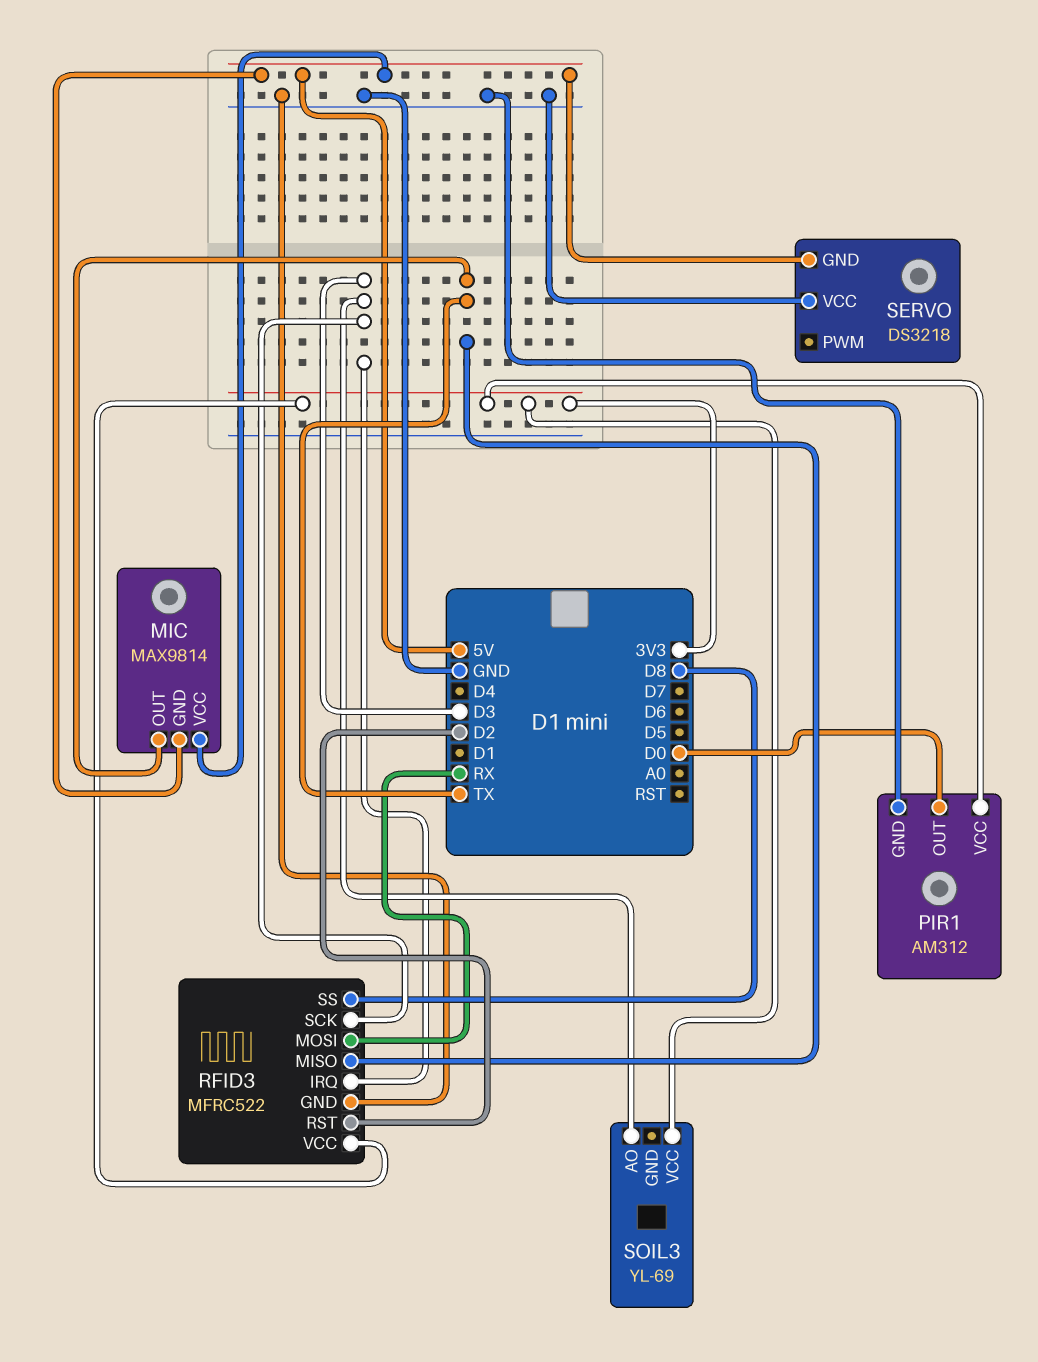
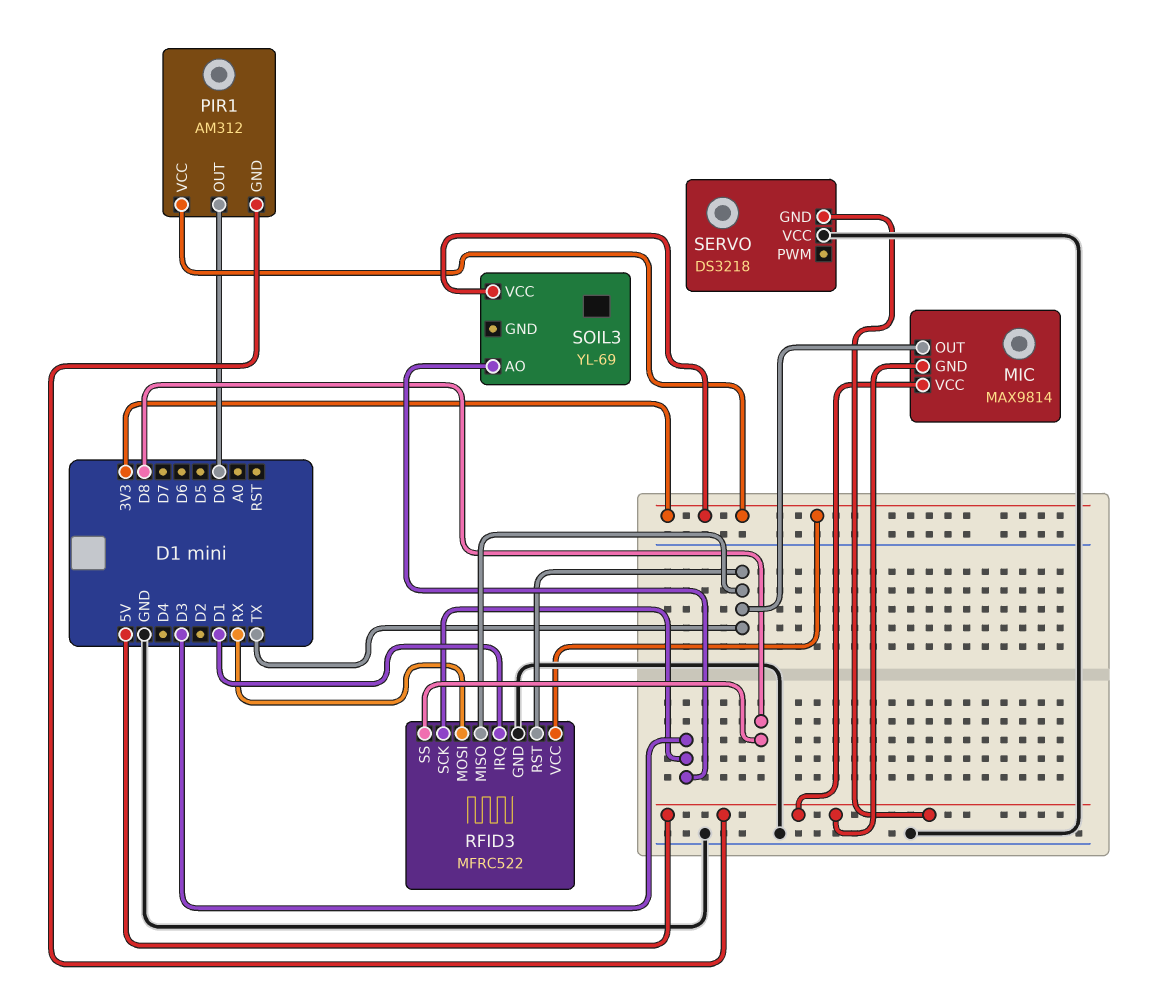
PIR1 pin GND: GND -> 5V
RFID3 pin IRQ: D3 -> D1
RFID3 pin RST: D2 -> TX

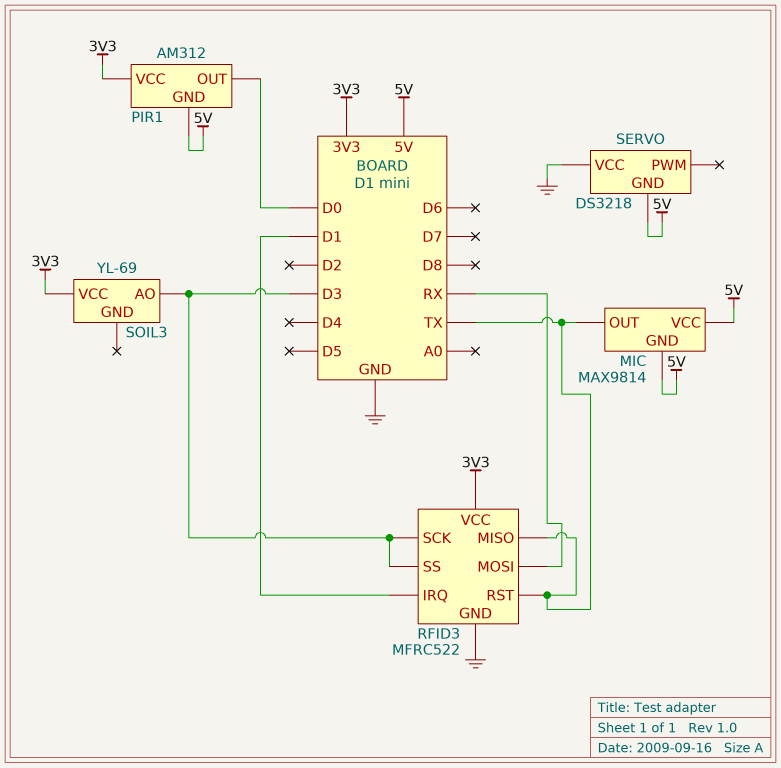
RFID3 pin SS: D8 -> D3

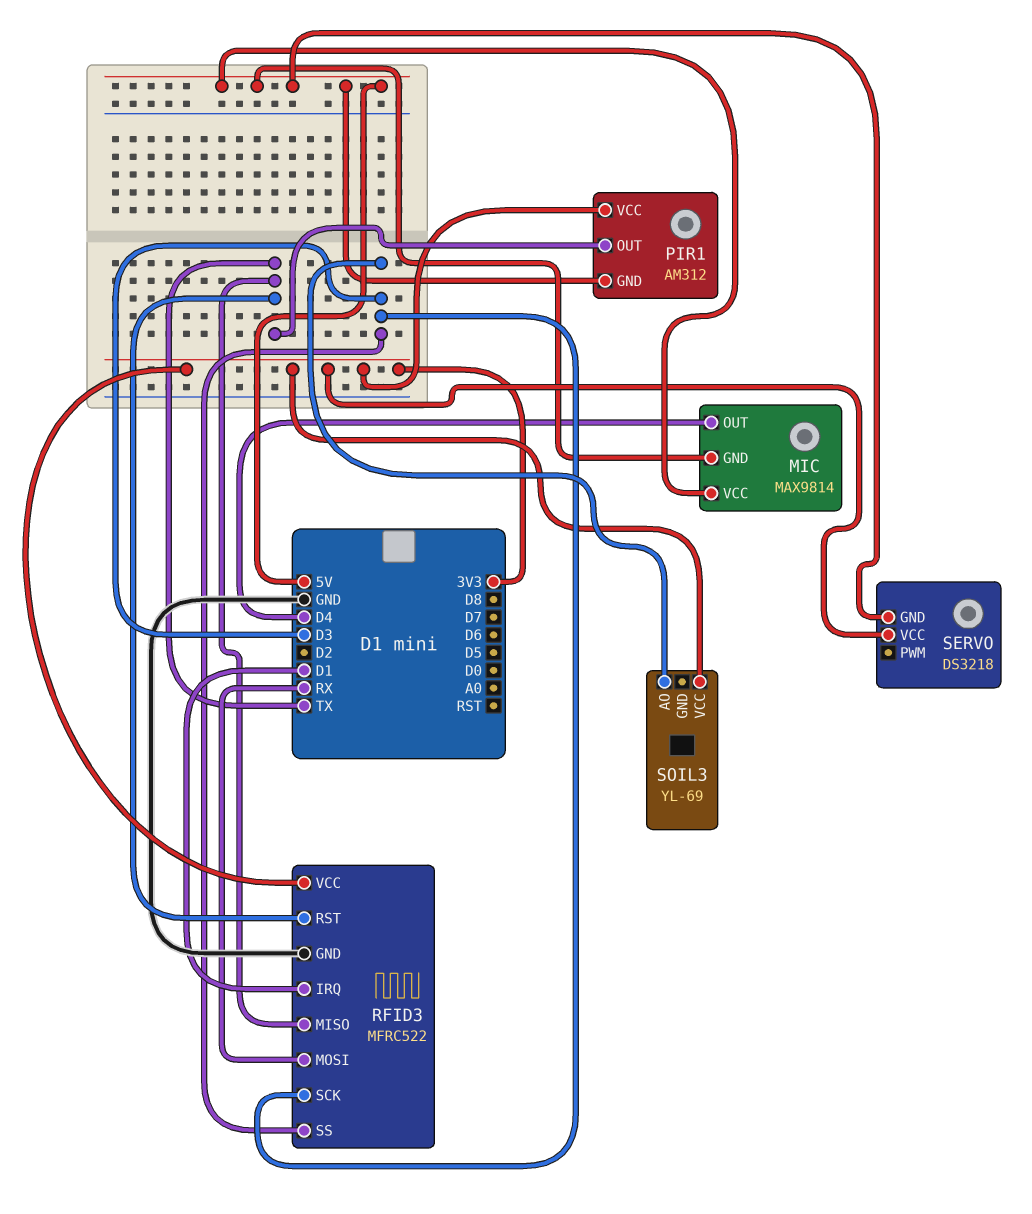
MIC pin OUT: TX -> D4
PIR1 pin OUT: D0 -> TX
SERVO pin VCC: GND -> 3V3

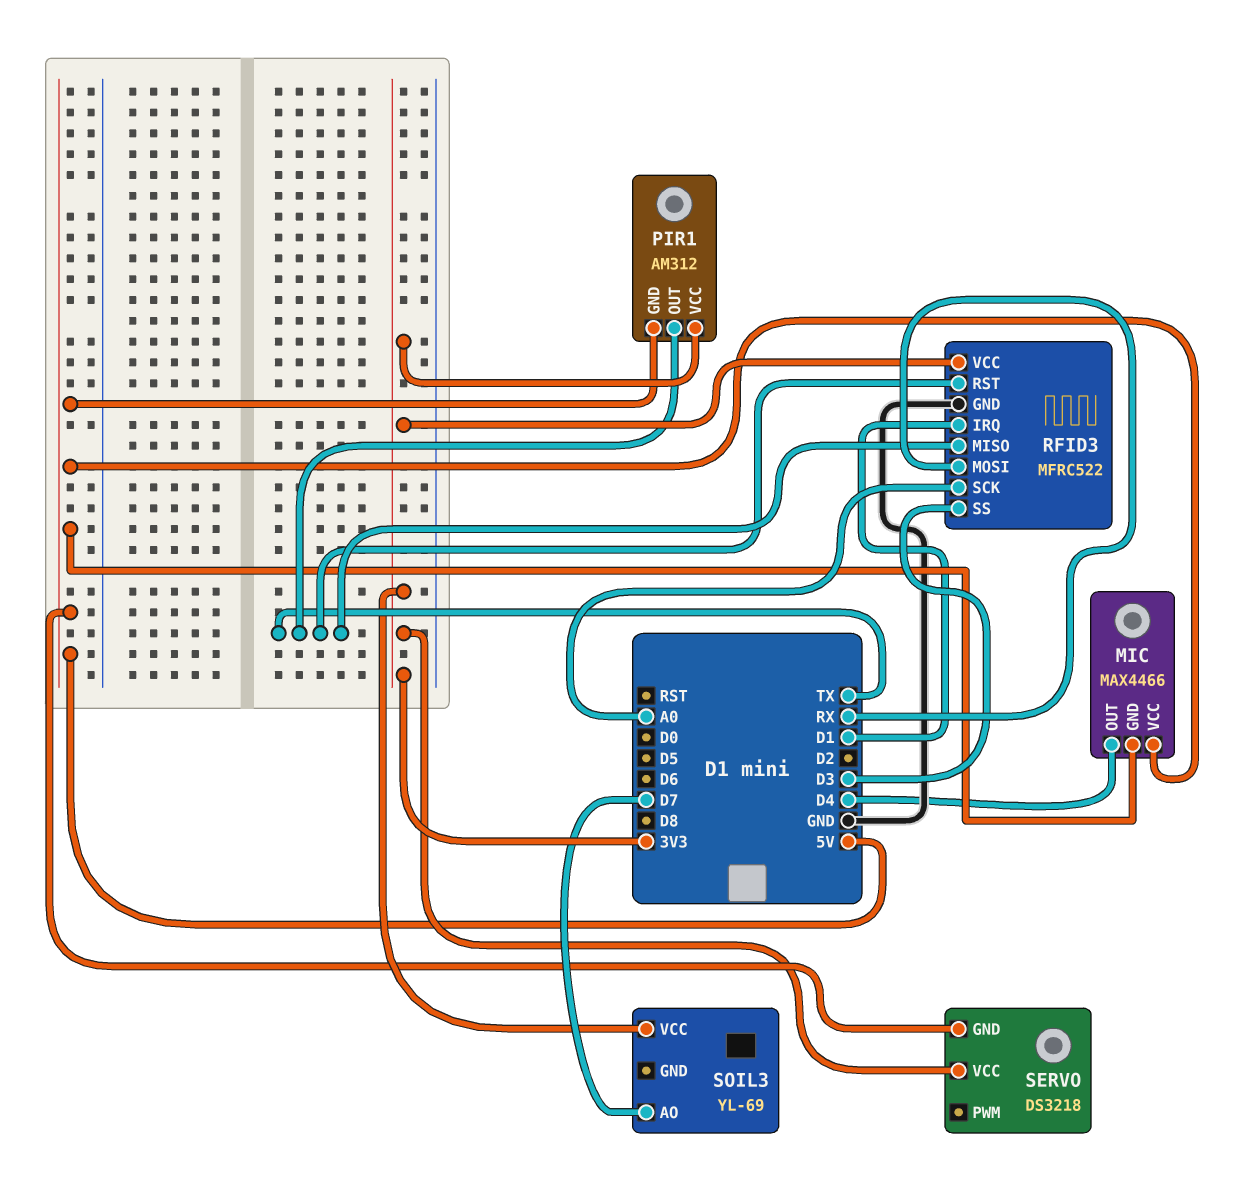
MIC: MAX9814 -> MAX4466
RFID3 pin SCK: D3 -> A0
SOIL3 pin AO: D3 -> D7

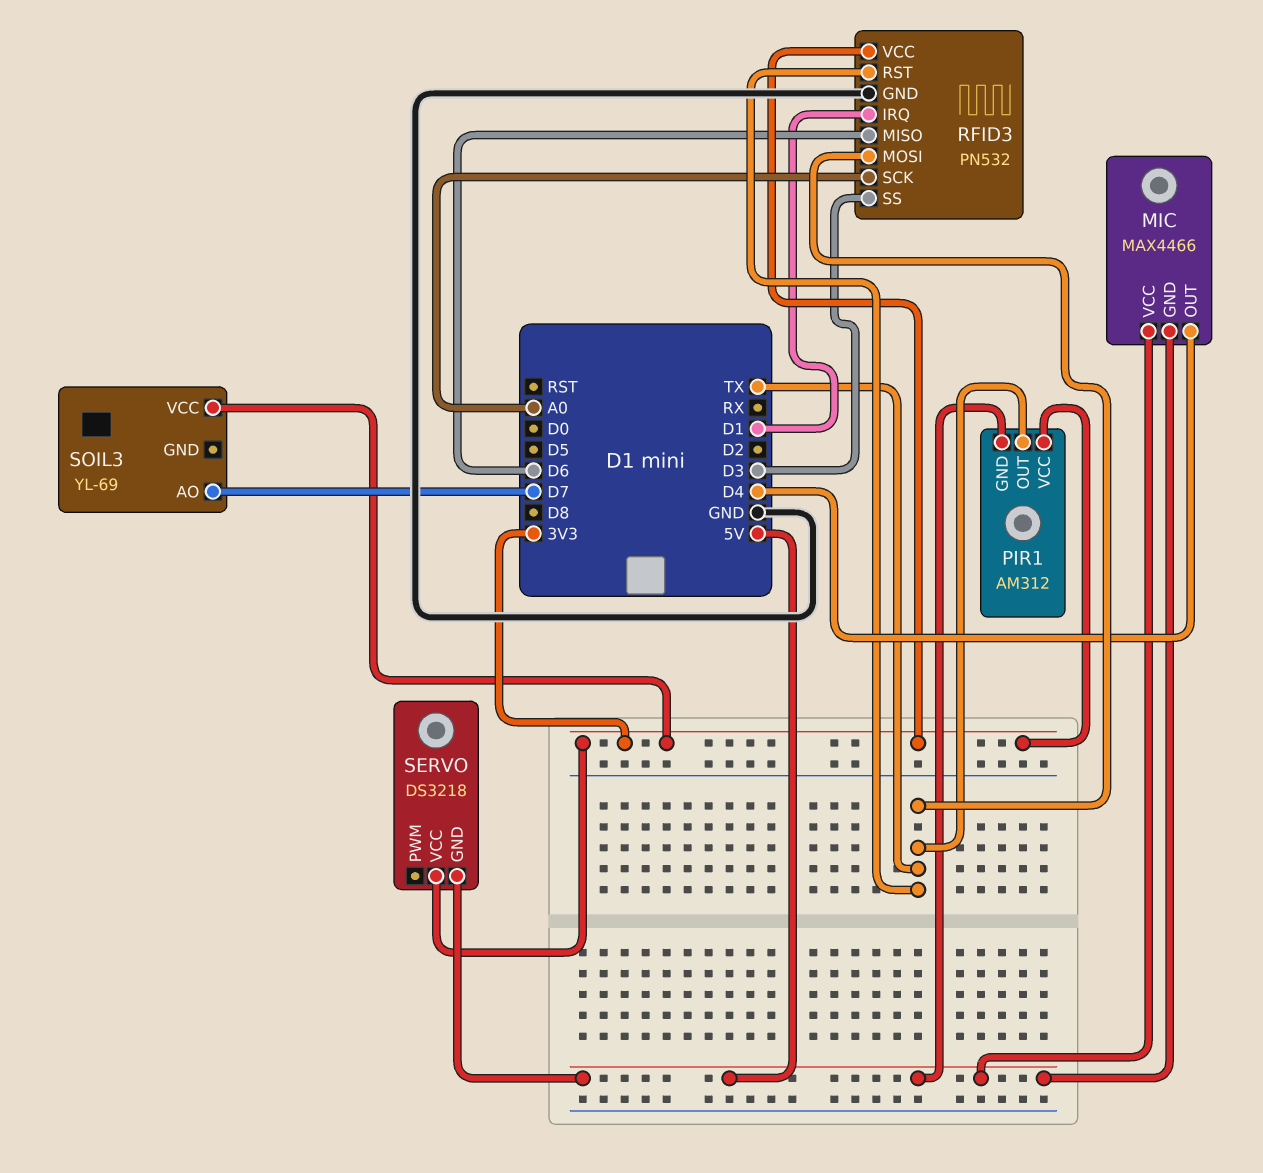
RFID3: MFRC522 -> PN532
RFID3 pin MISO: TX -> D6
RFID3 pin MOSI: RX -> TX

